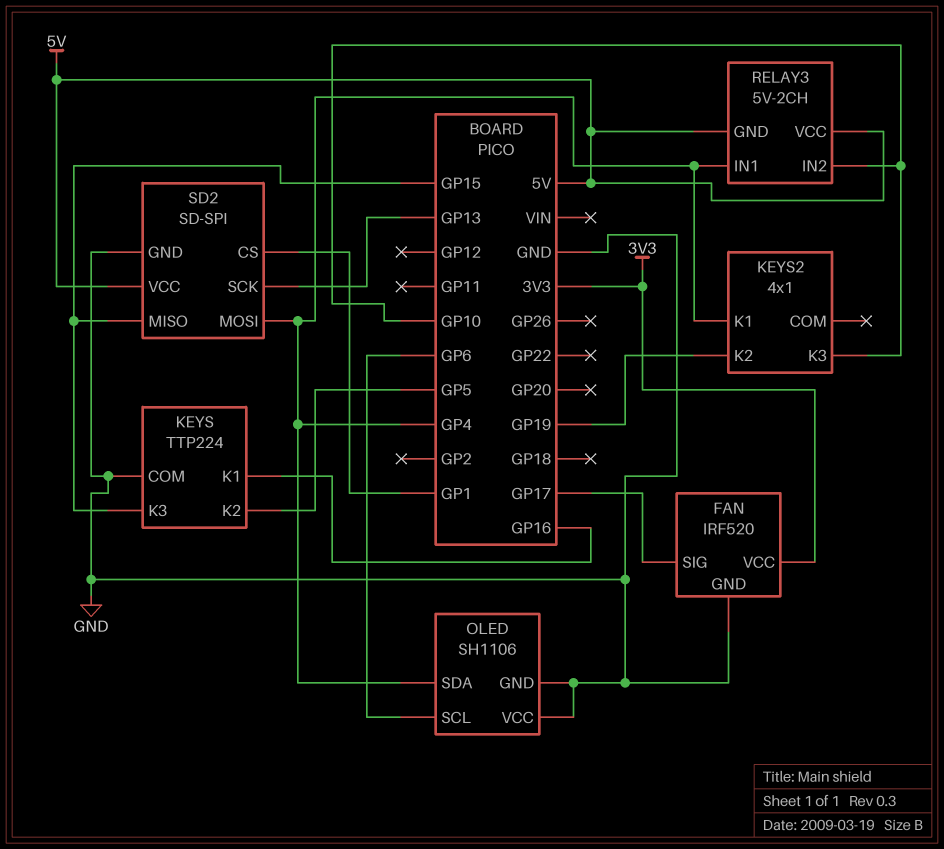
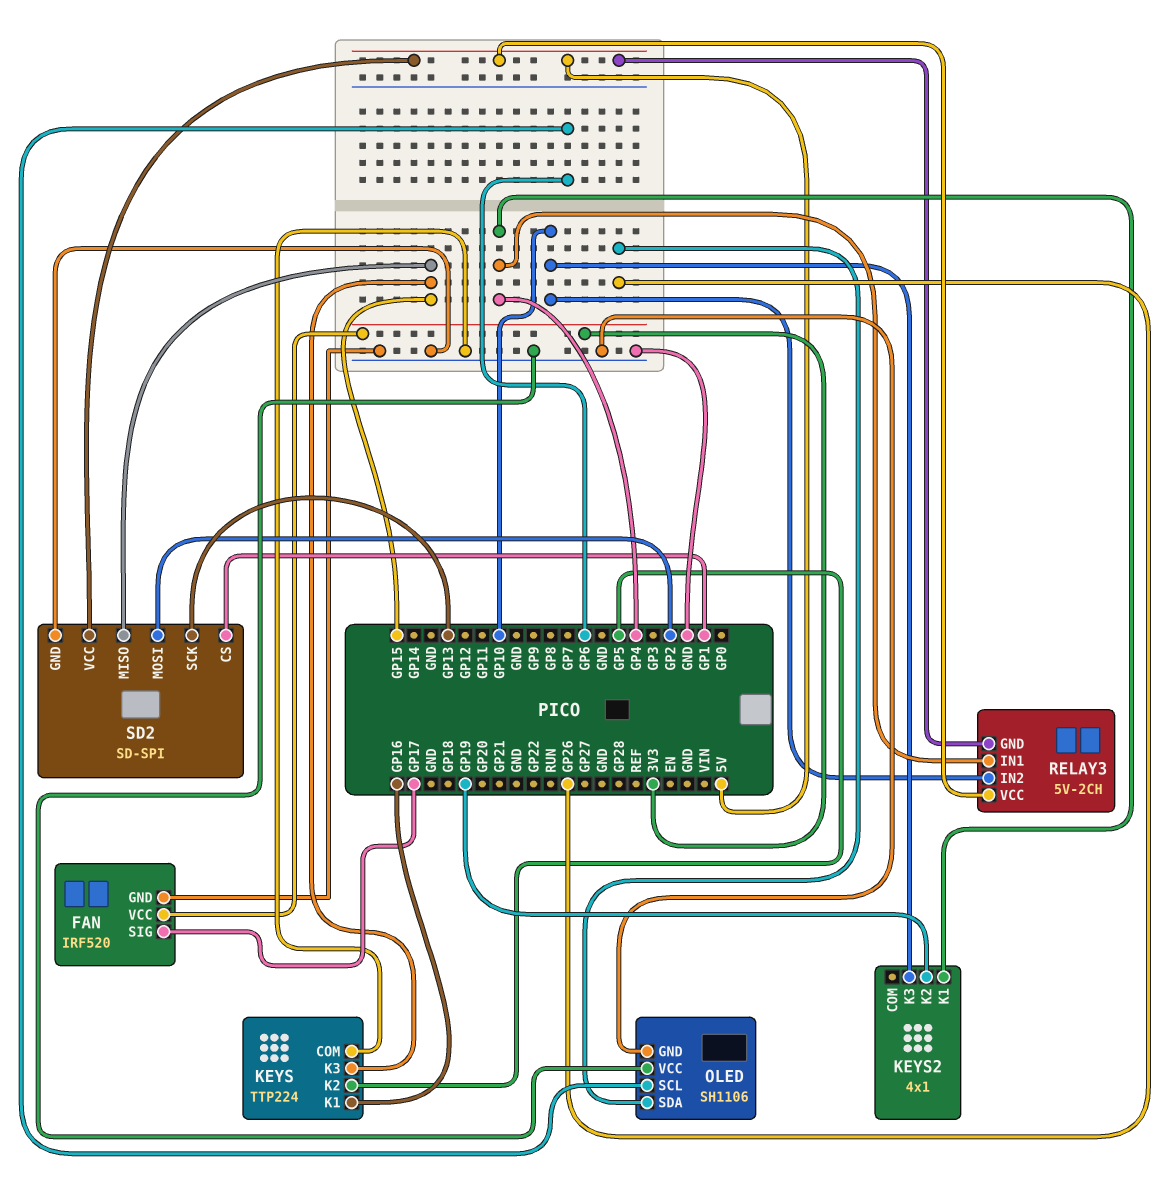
OLED pin SDA: GP4 -> GP26
SD2 pin MOSI: GP4 -> GP2

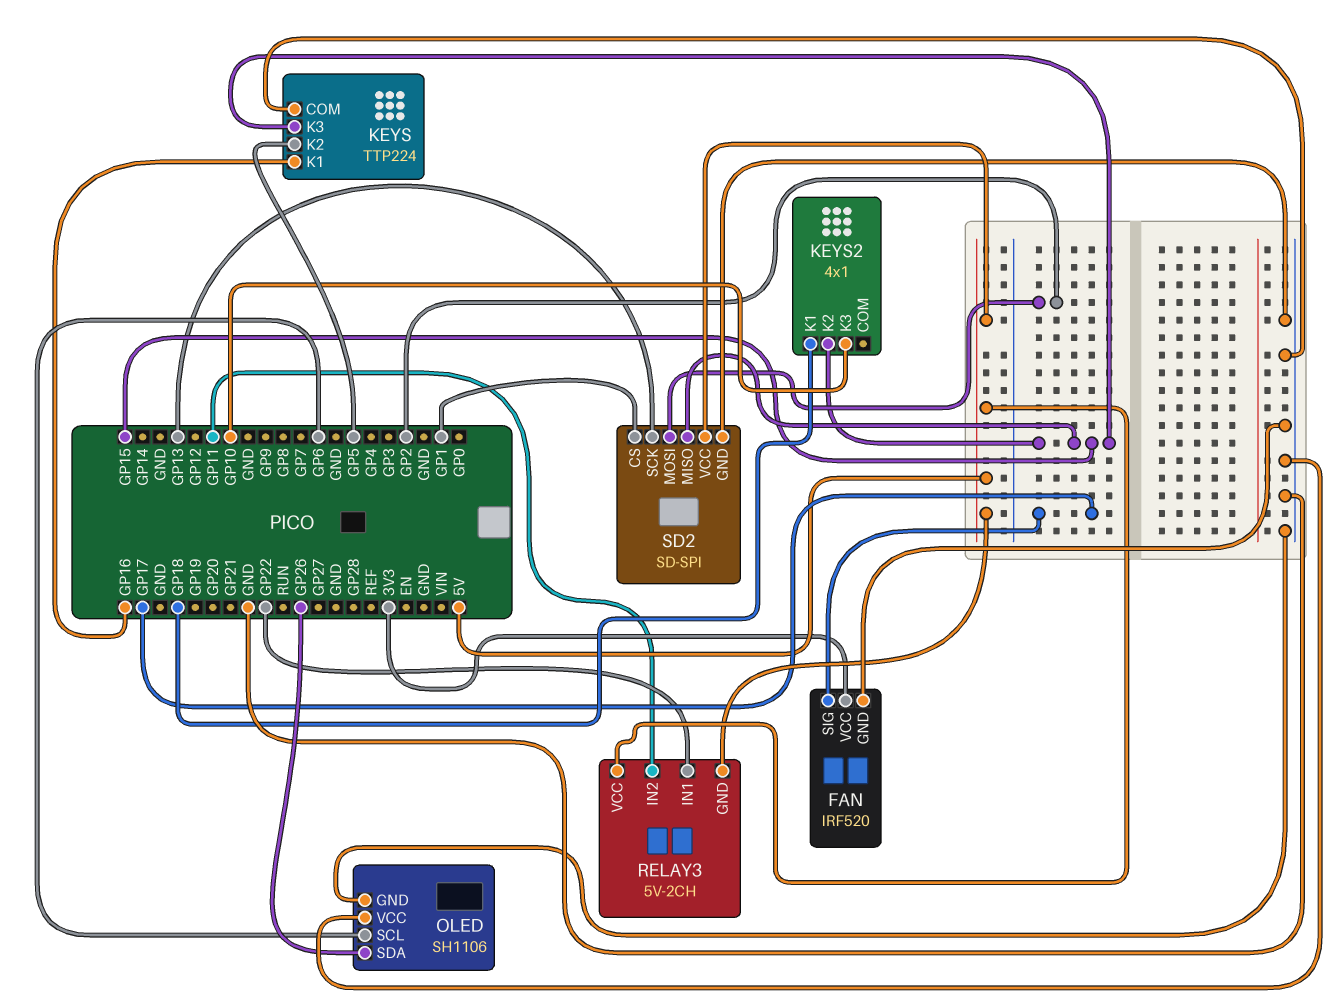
KEYS2 pin K1: GP4 -> GP18
KEYS2 pin K2: GP19 -> GP15
RELAY3 pin IN1: GP4 -> GP22
RELAY3 pin IN2: GP10 -> GP11

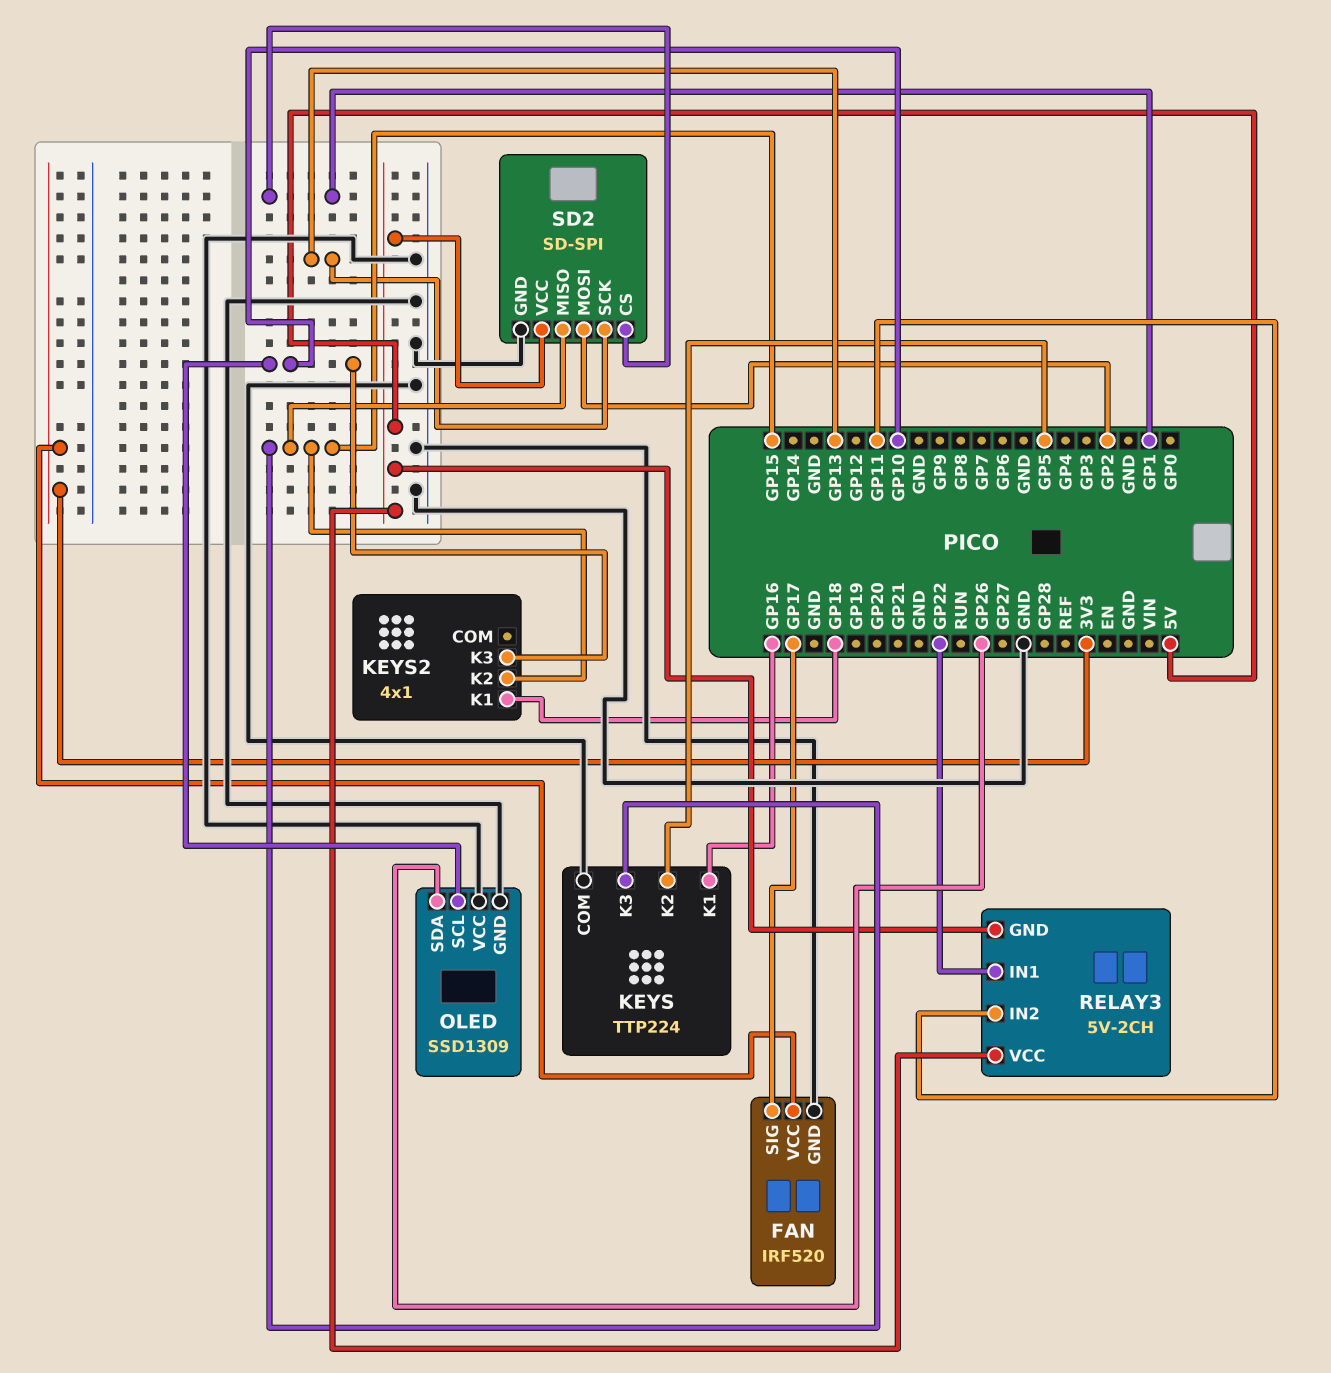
OLED: SH1106 -> SSD1309
OLED pin SCL: GP6 -> GP10

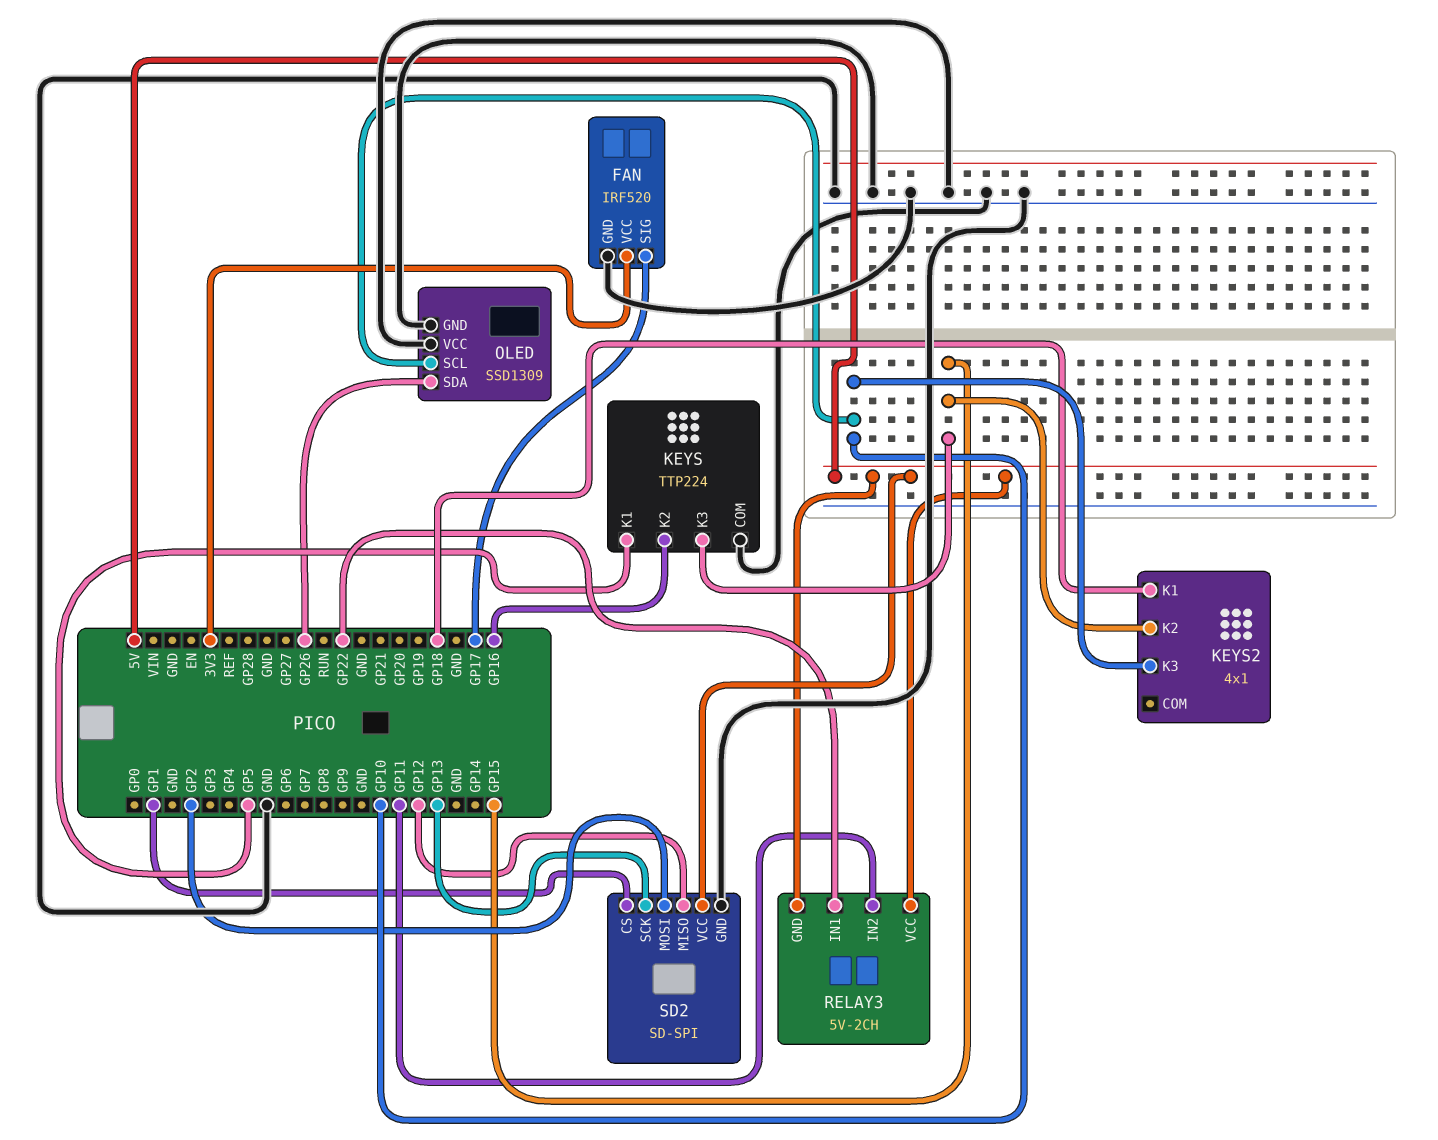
KEYS pin K1: GP16 -> GP5
KEYS pin K2: GP5 -> GP16
SD2 pin MISO: GP15 -> GP12

